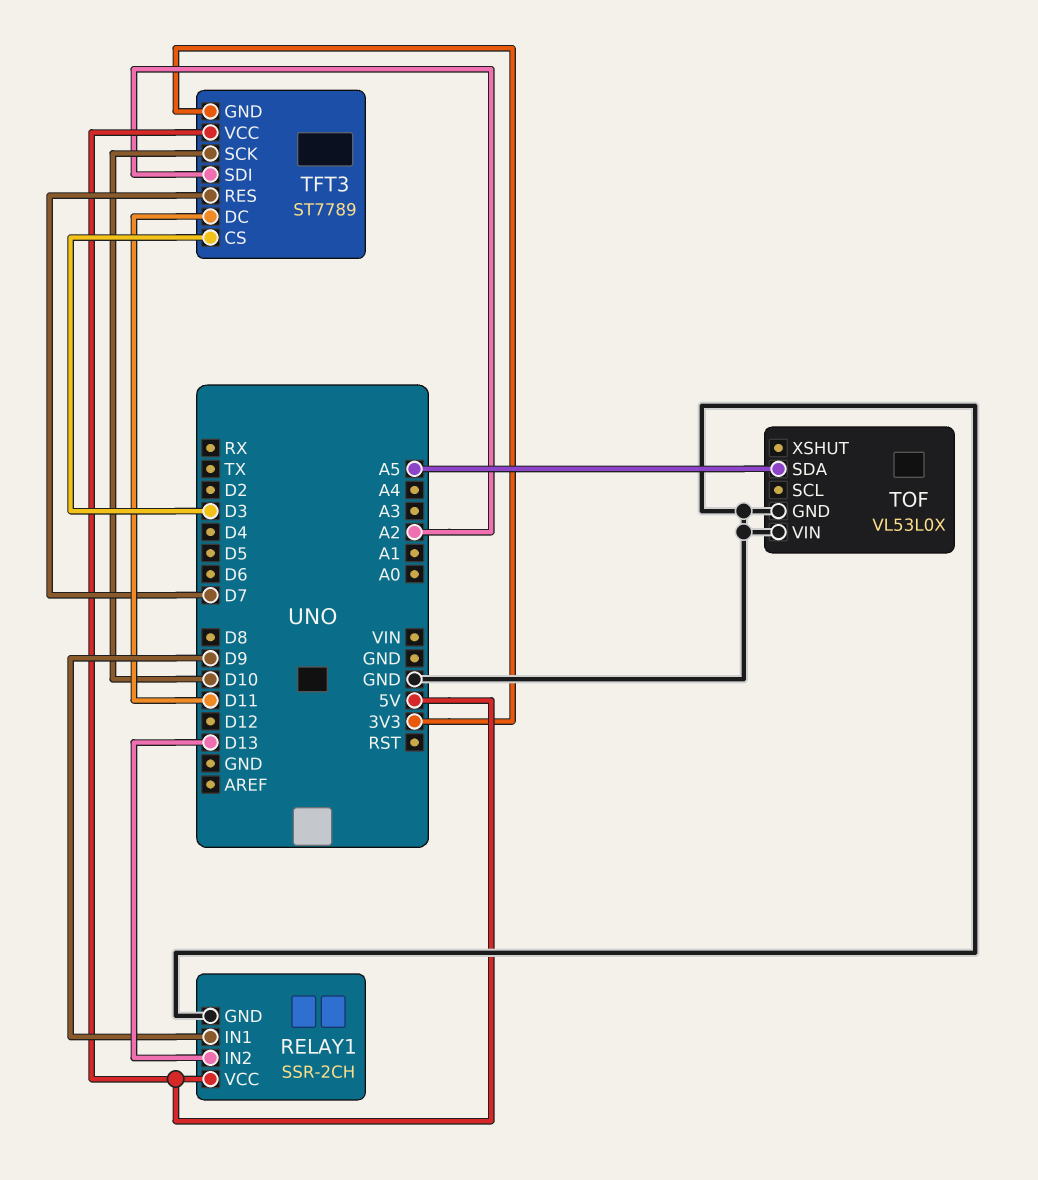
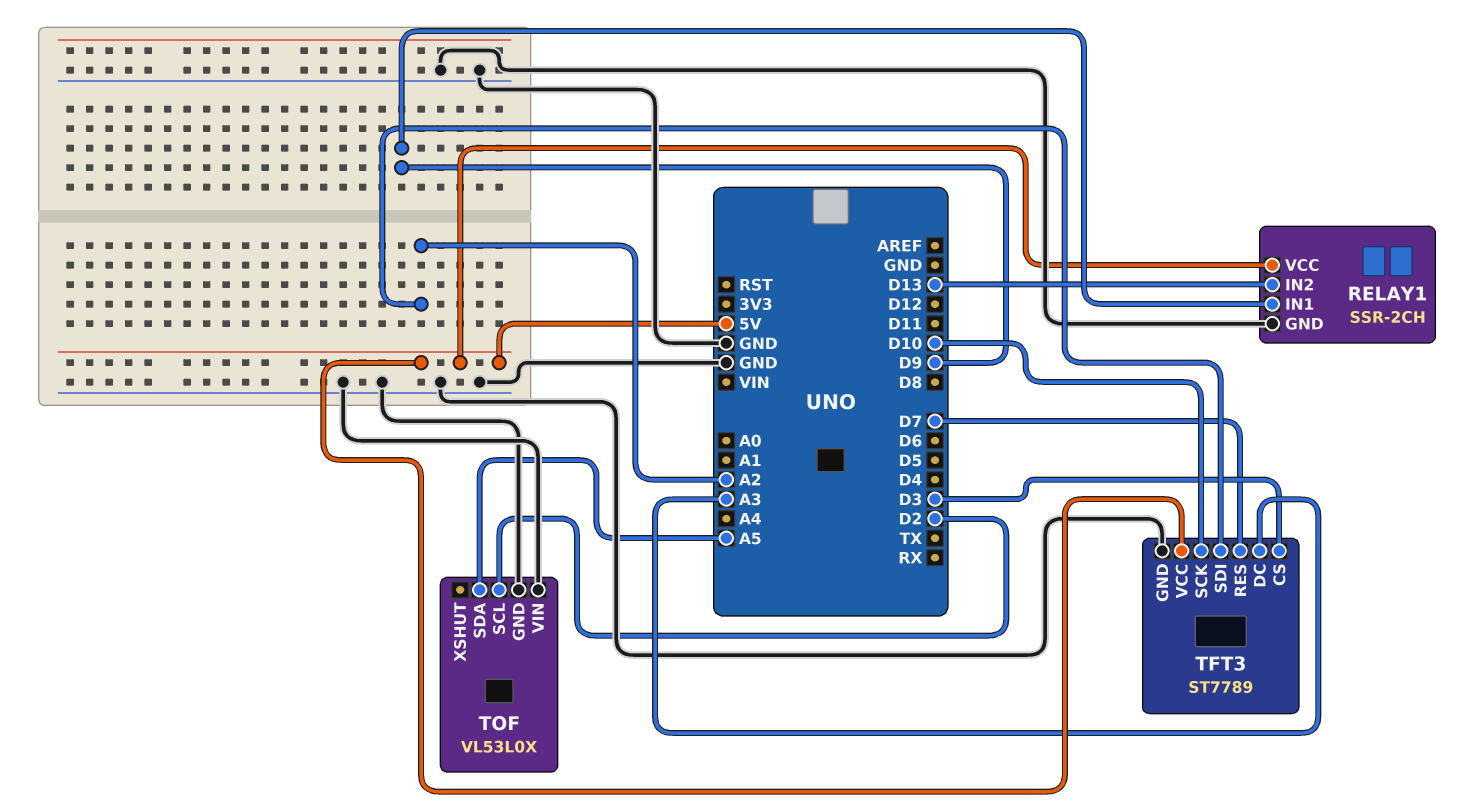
TFT3 pin DC: D11 -> A3
TFT3 pin GND: 3V3 -> GND
TOF pin SCL: none -> D2

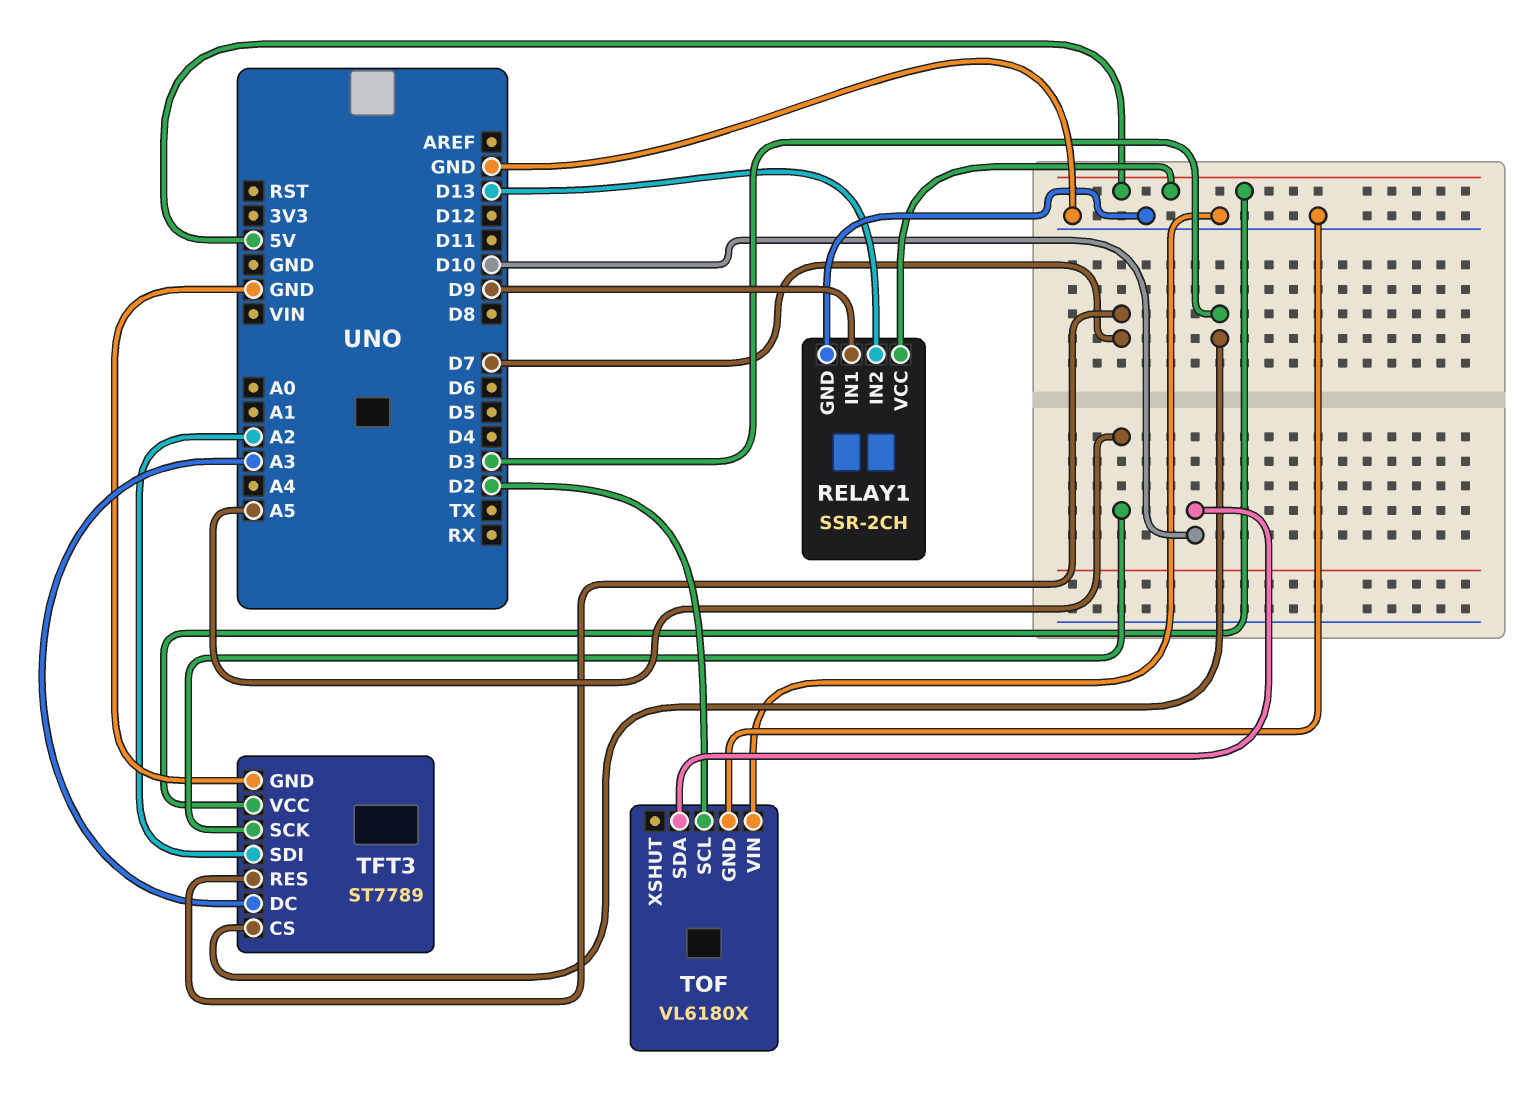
TFT3 pin SCK: D10 -> A5
TOF: VL53L0X -> VL6180X
TOF pin SDA: A5 -> D10

